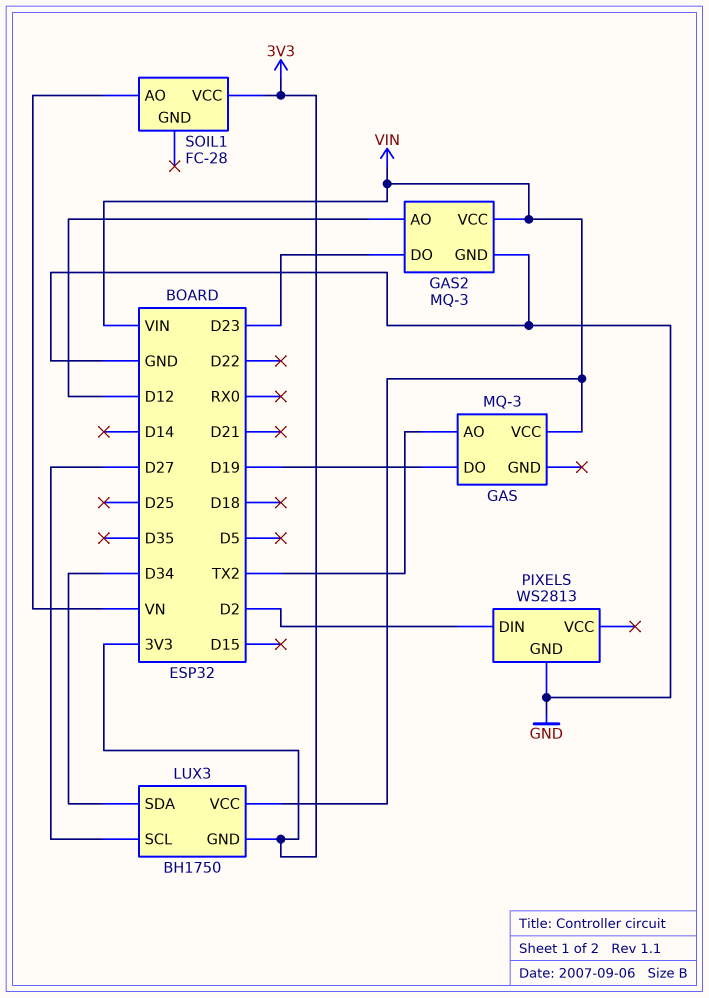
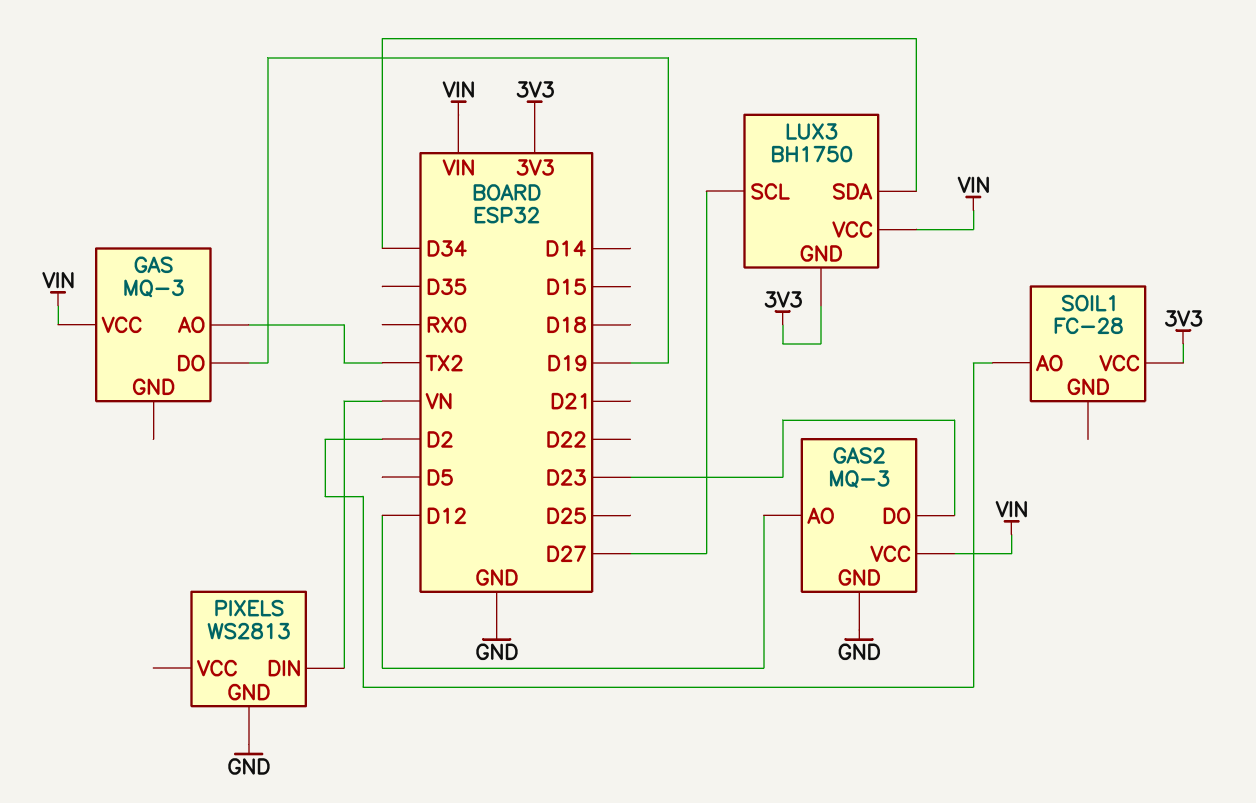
PIXELS pin DIN: D2 -> VN
SOIL1 pin AO: VN -> D2

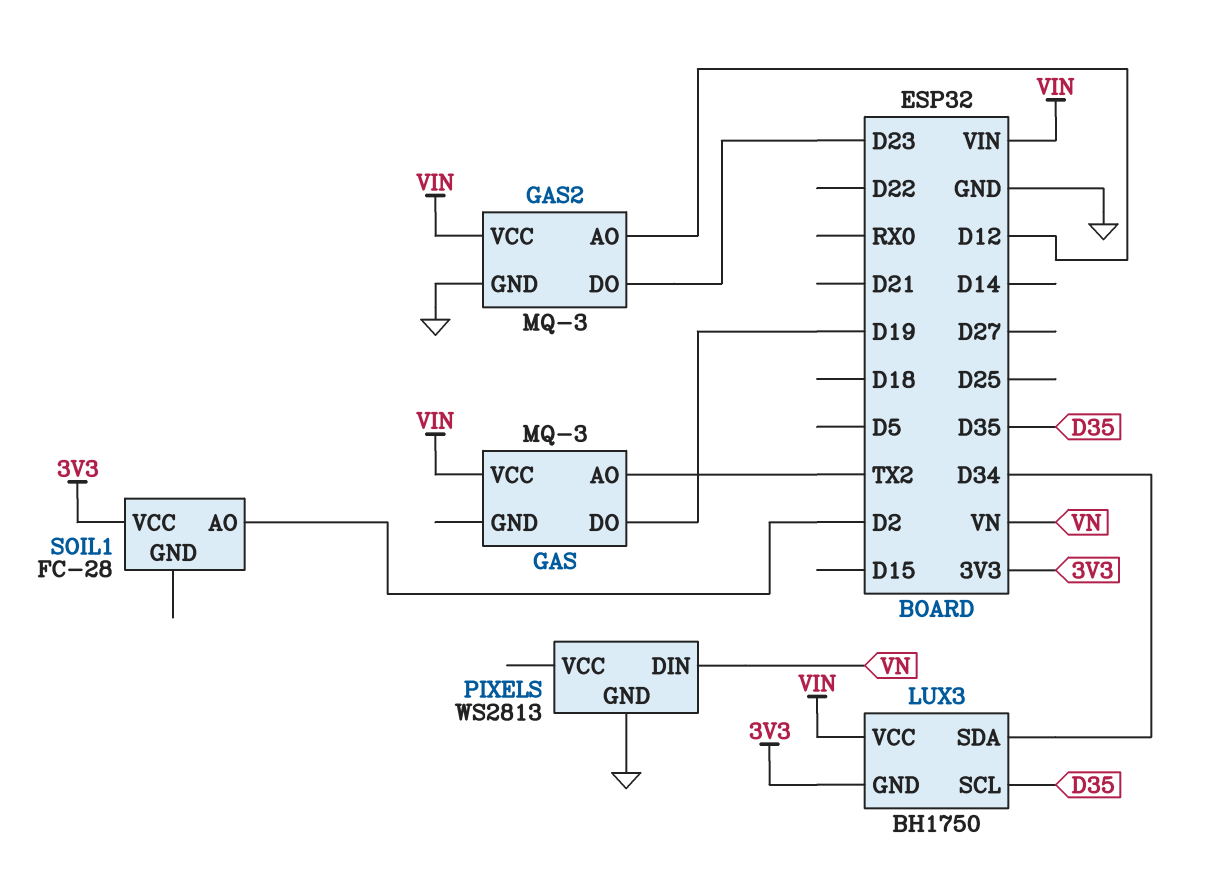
LUX3 pin SCL: D27 -> D35

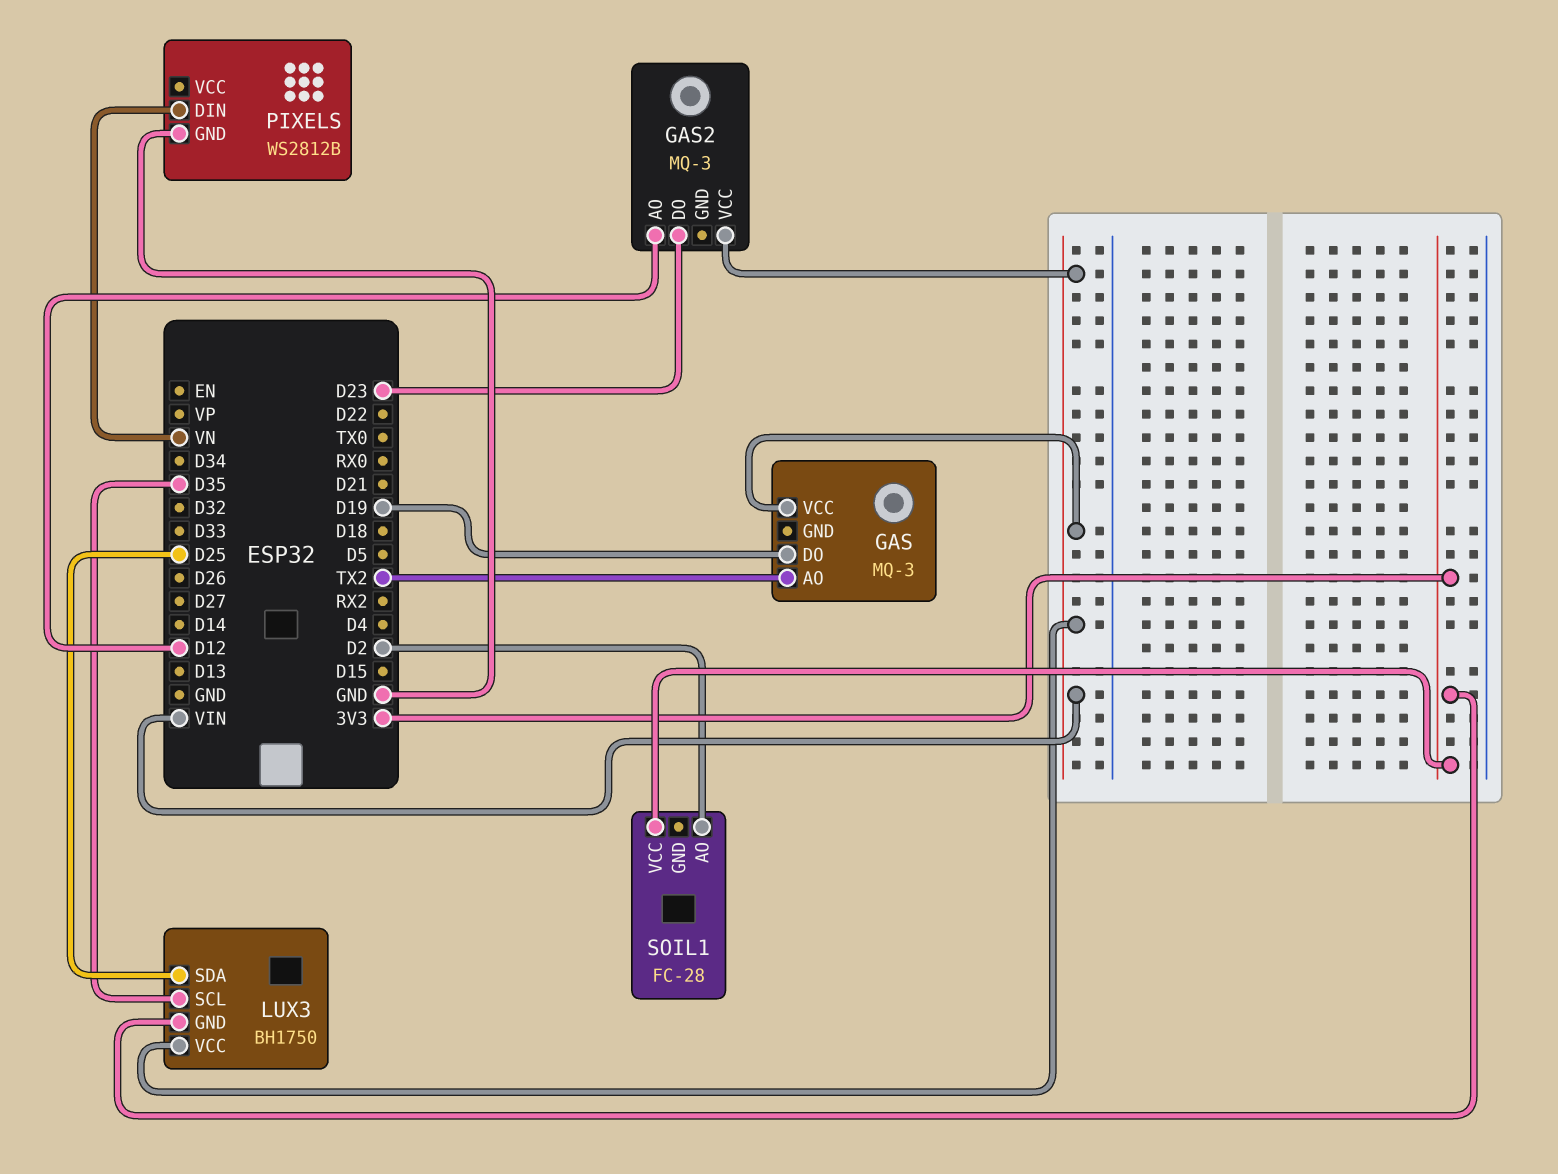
GAS2 pin GND: GND -> none
LUX3 pin SDA: D34 -> D25
PIXELS: WS2813 -> WS2812B

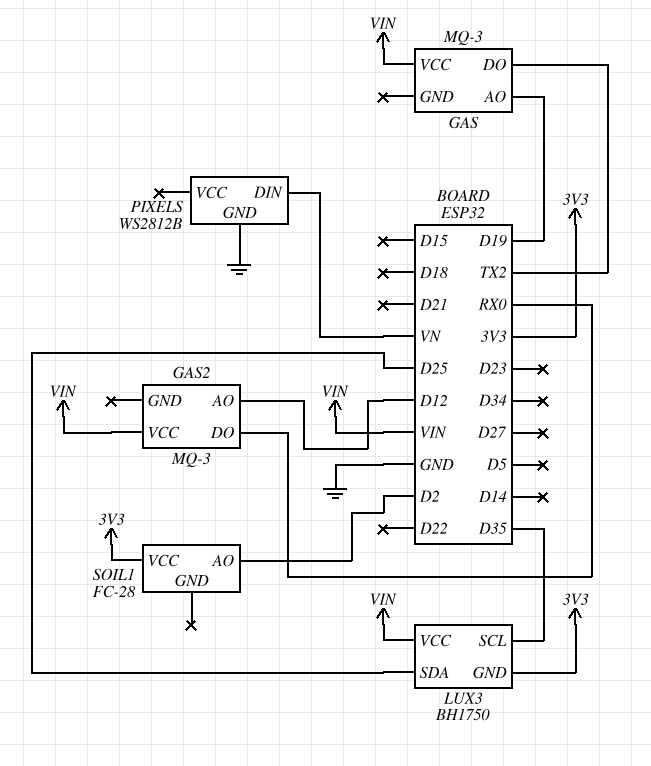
GAS pin AO: TX2 -> D19
GAS pin DO: D19 -> TX2
GAS2 pin DO: D23 -> RX0

